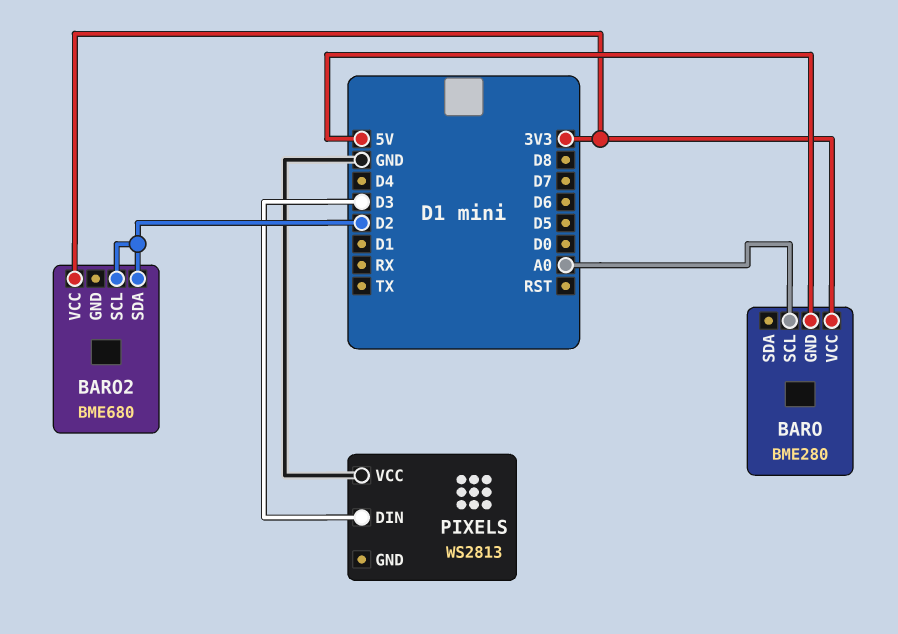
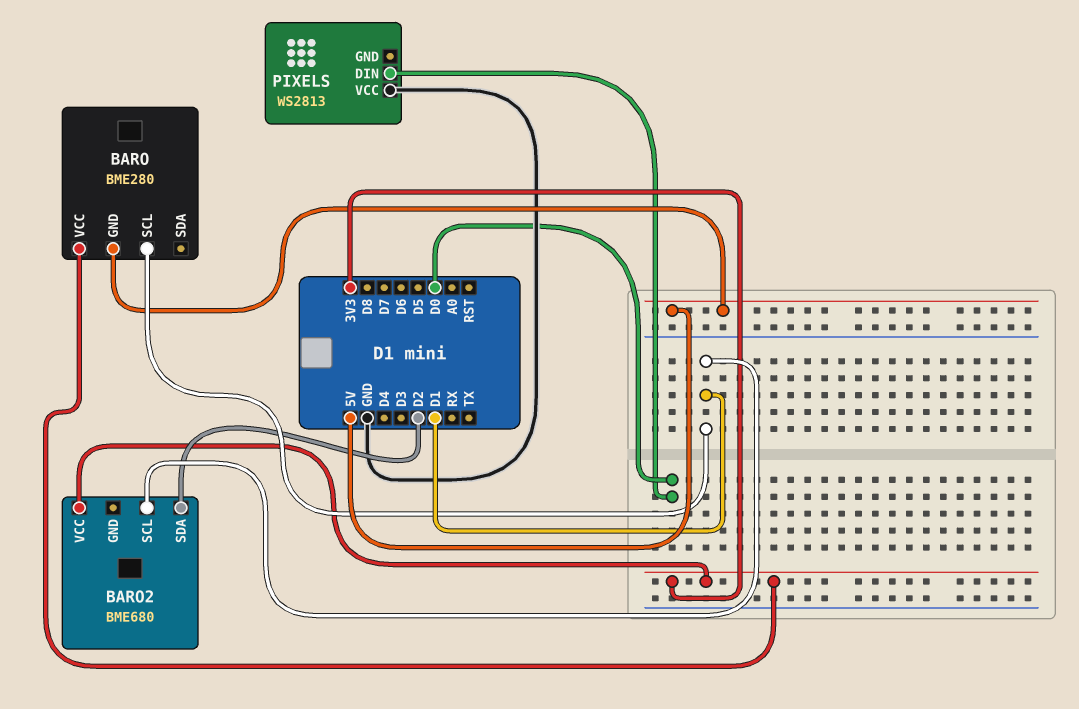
BARO pin SCL: A0 -> D1
BARO2 pin SCL: D2 -> D1
PIXELS pin DIN: D3 -> D0

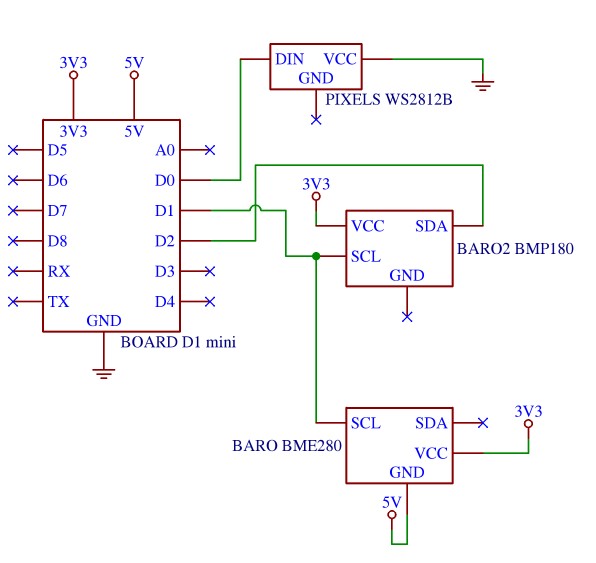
BARO2: BME680 -> BMP180
PIXELS: WS2813 -> WS2812B

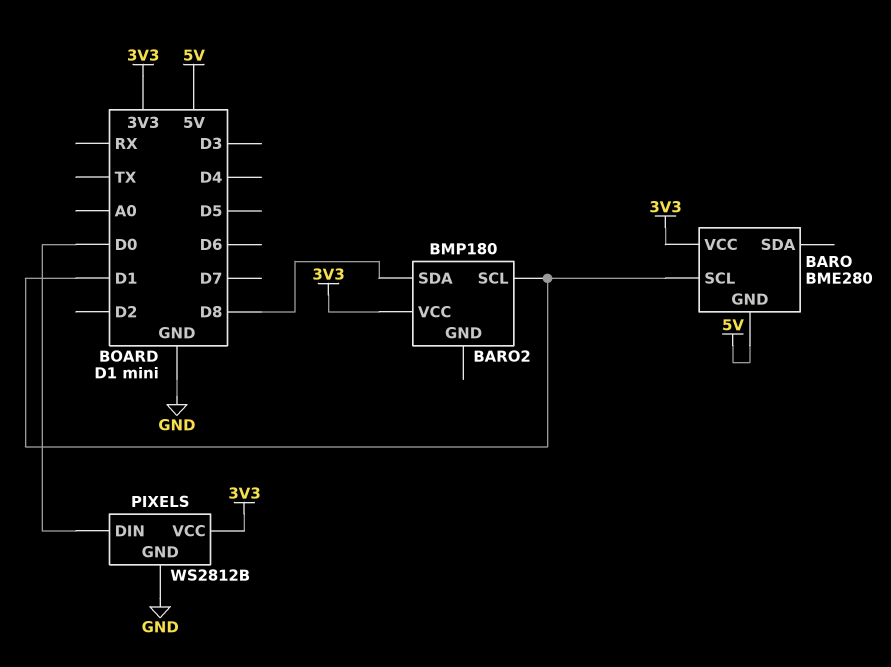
BARO2 pin SDA: D2 -> D8
PIXELS pin GND: none -> GND
PIXELS pin VCC: GND -> 3V3

